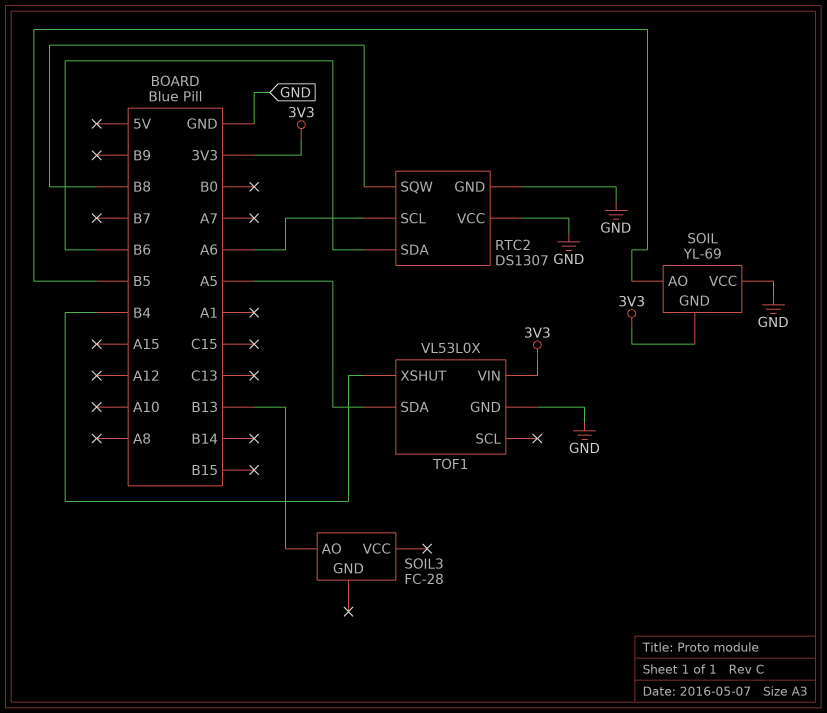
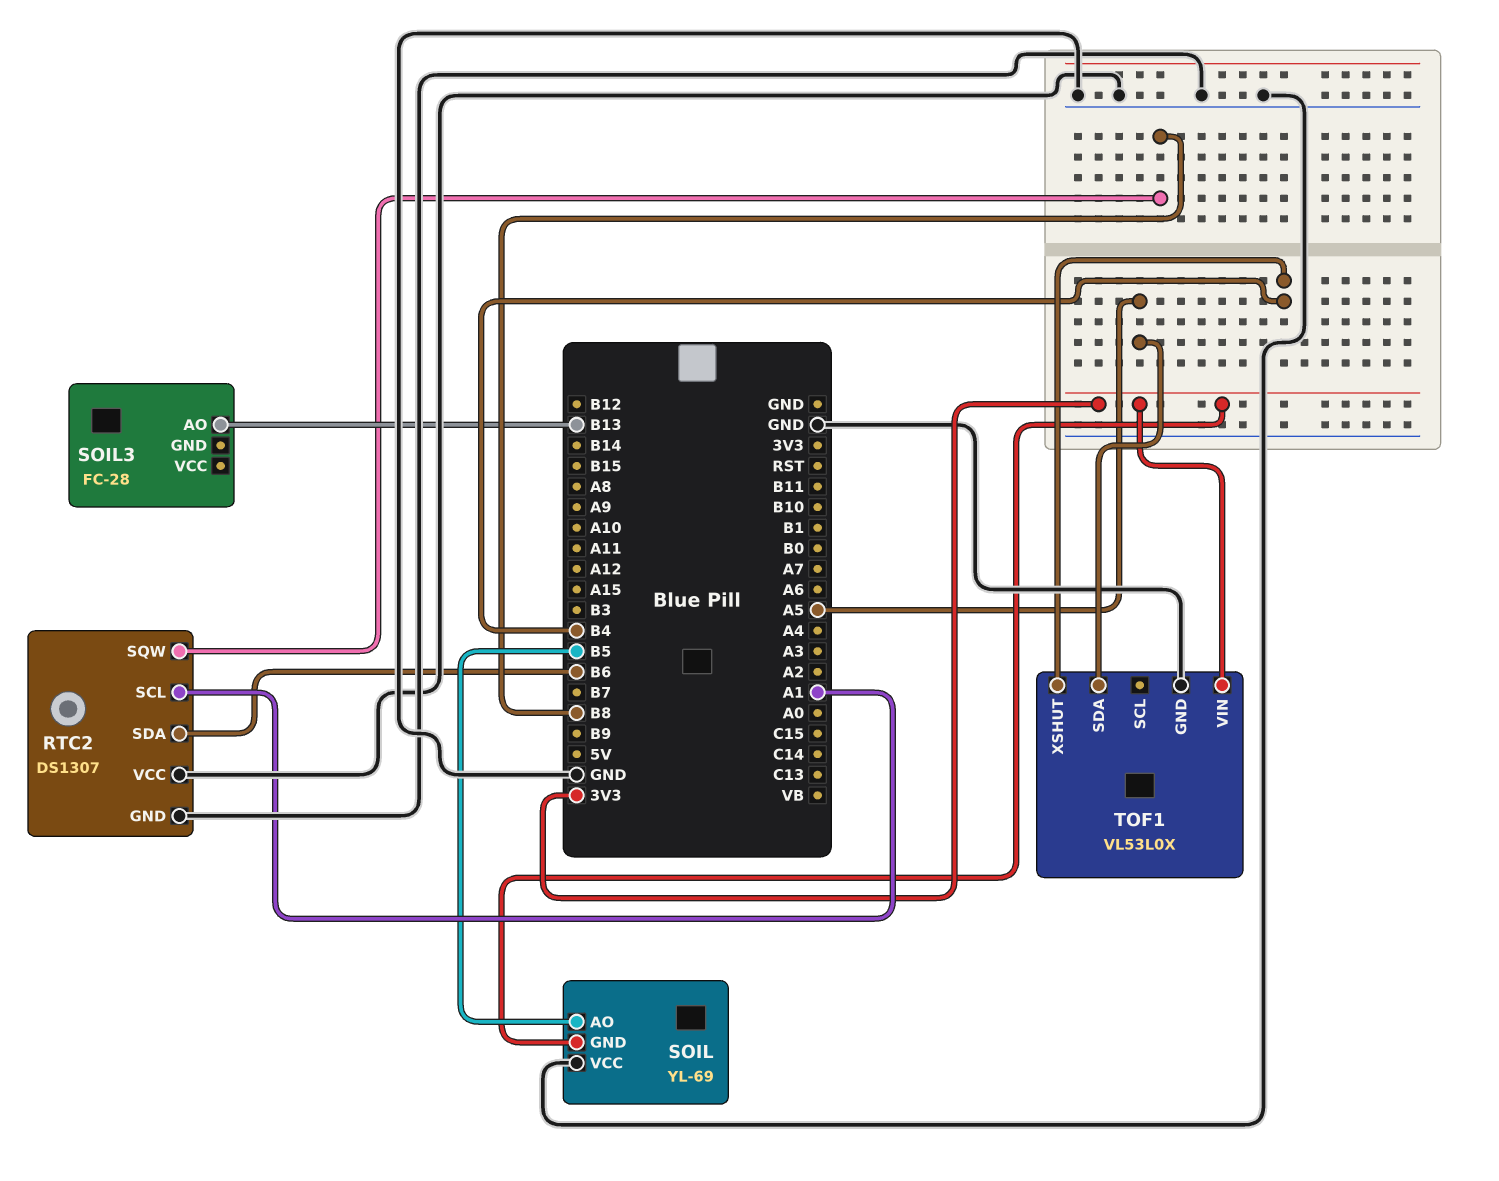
RTC2 pin SCL: A6 -> A1

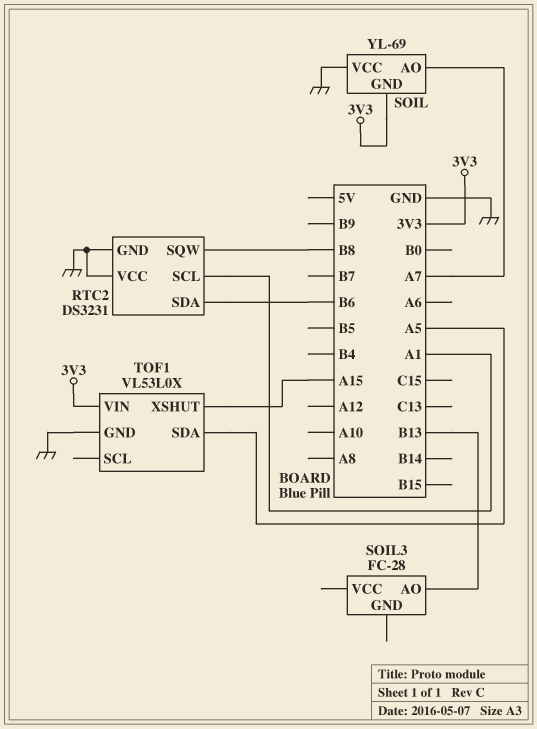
RTC2: DS1307 -> DS3231
SOIL pin AO: B5 -> A7
TOF1 pin XSHUT: B4 -> A15

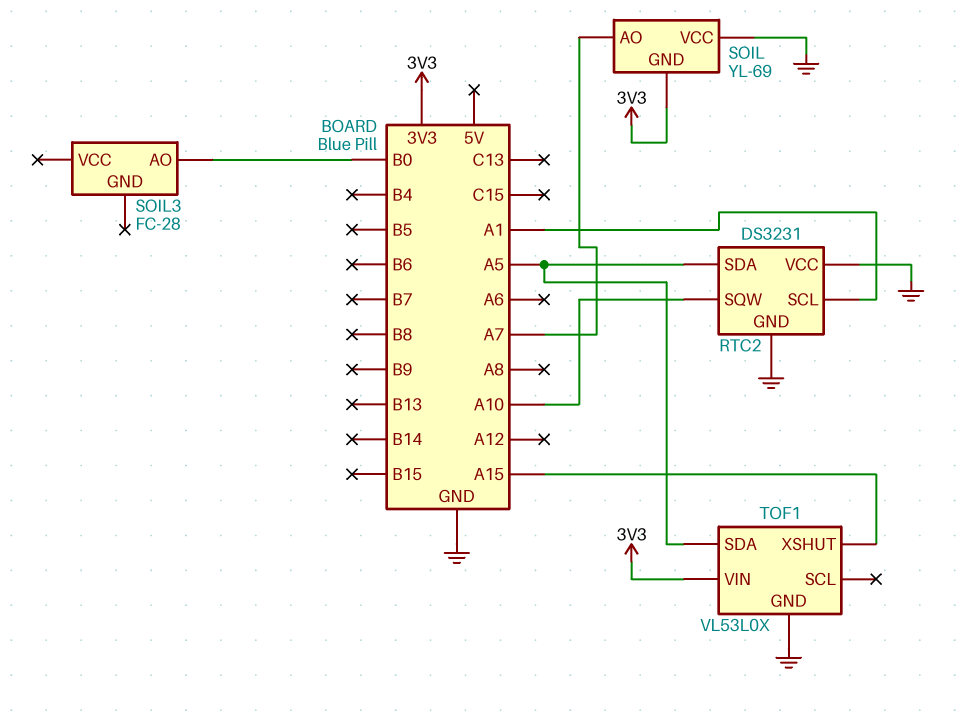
RTC2 pin SDA: B6 -> A5
RTC2 pin SQW: B8 -> A10
SOIL3 pin AO: B13 -> B0

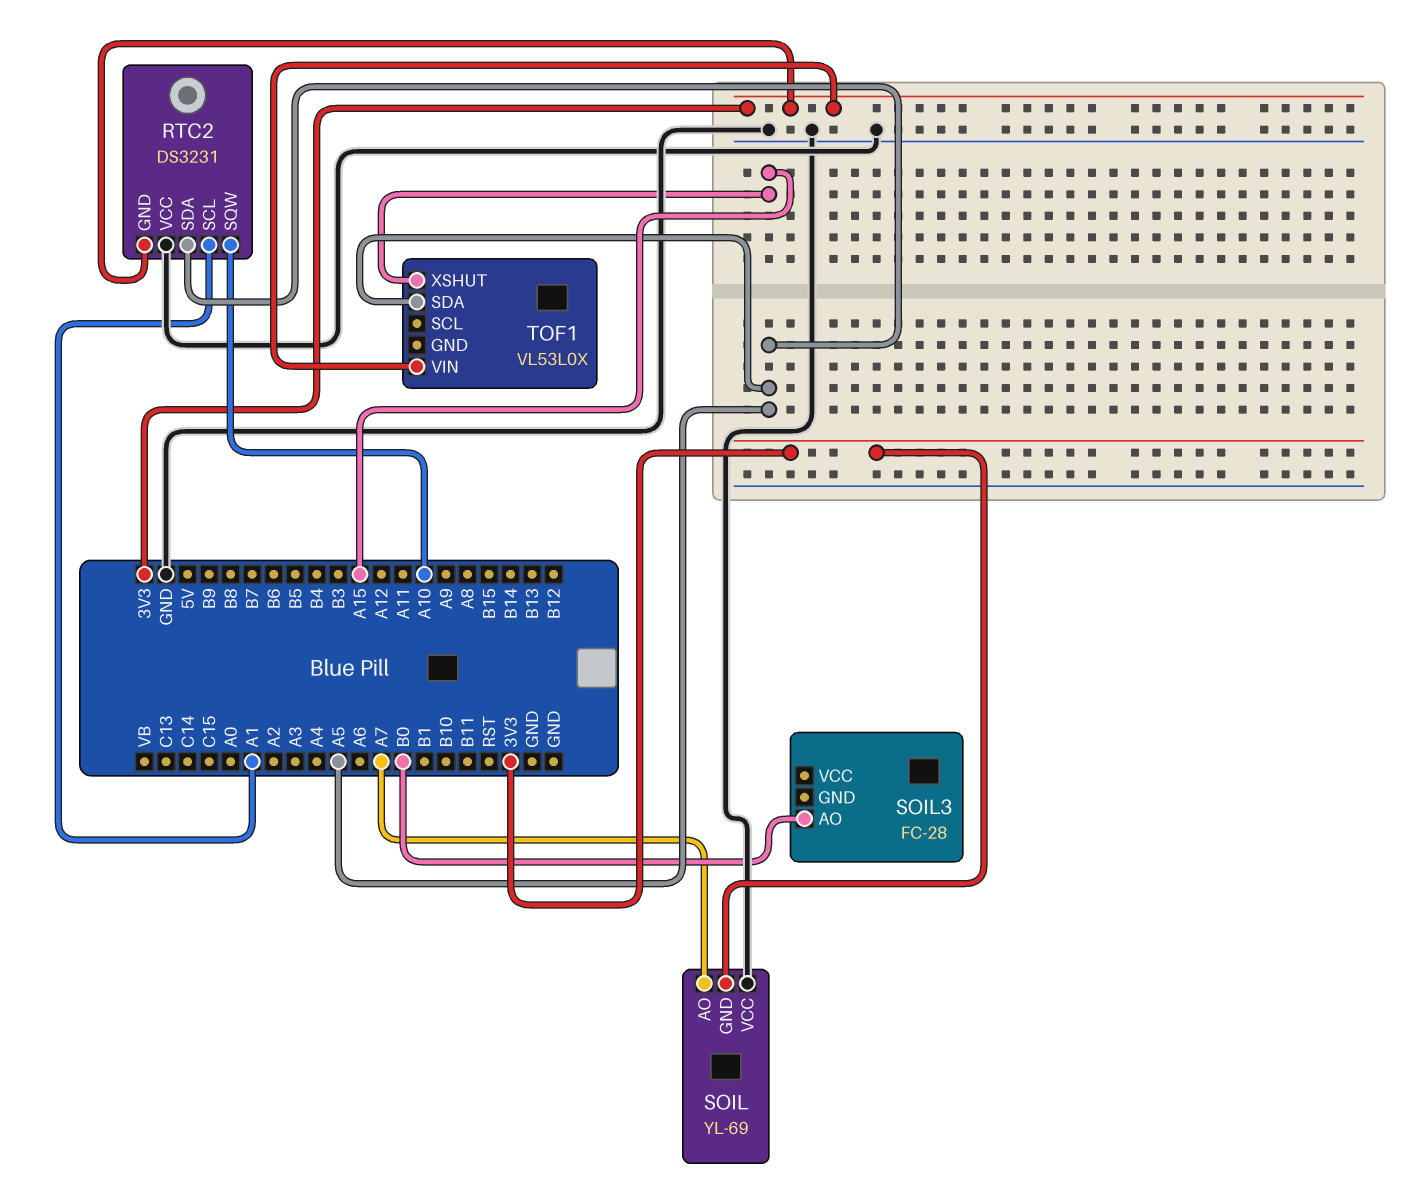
RTC2 pin GND: GND -> 3V3
TOF1 pin GND: GND -> none

